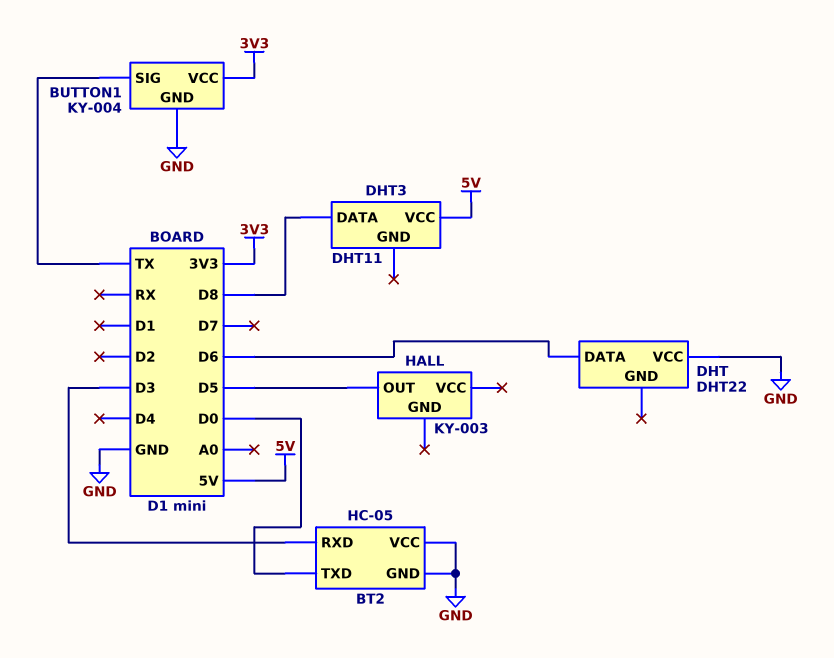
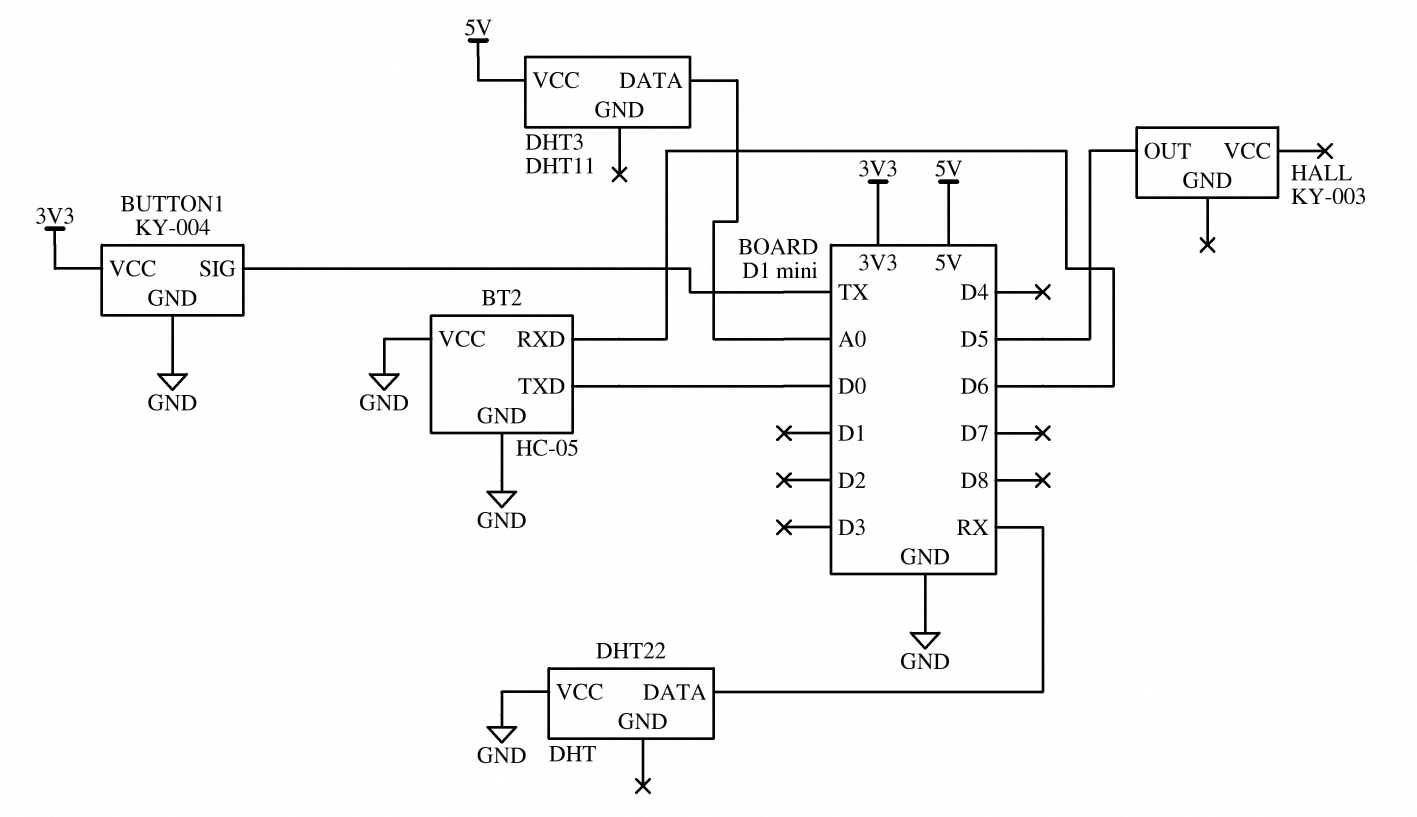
BT2 pin RXD: D3 -> D6
DHT pin DATA: D6 -> RX
DHT3 pin DATA: D8 -> A0

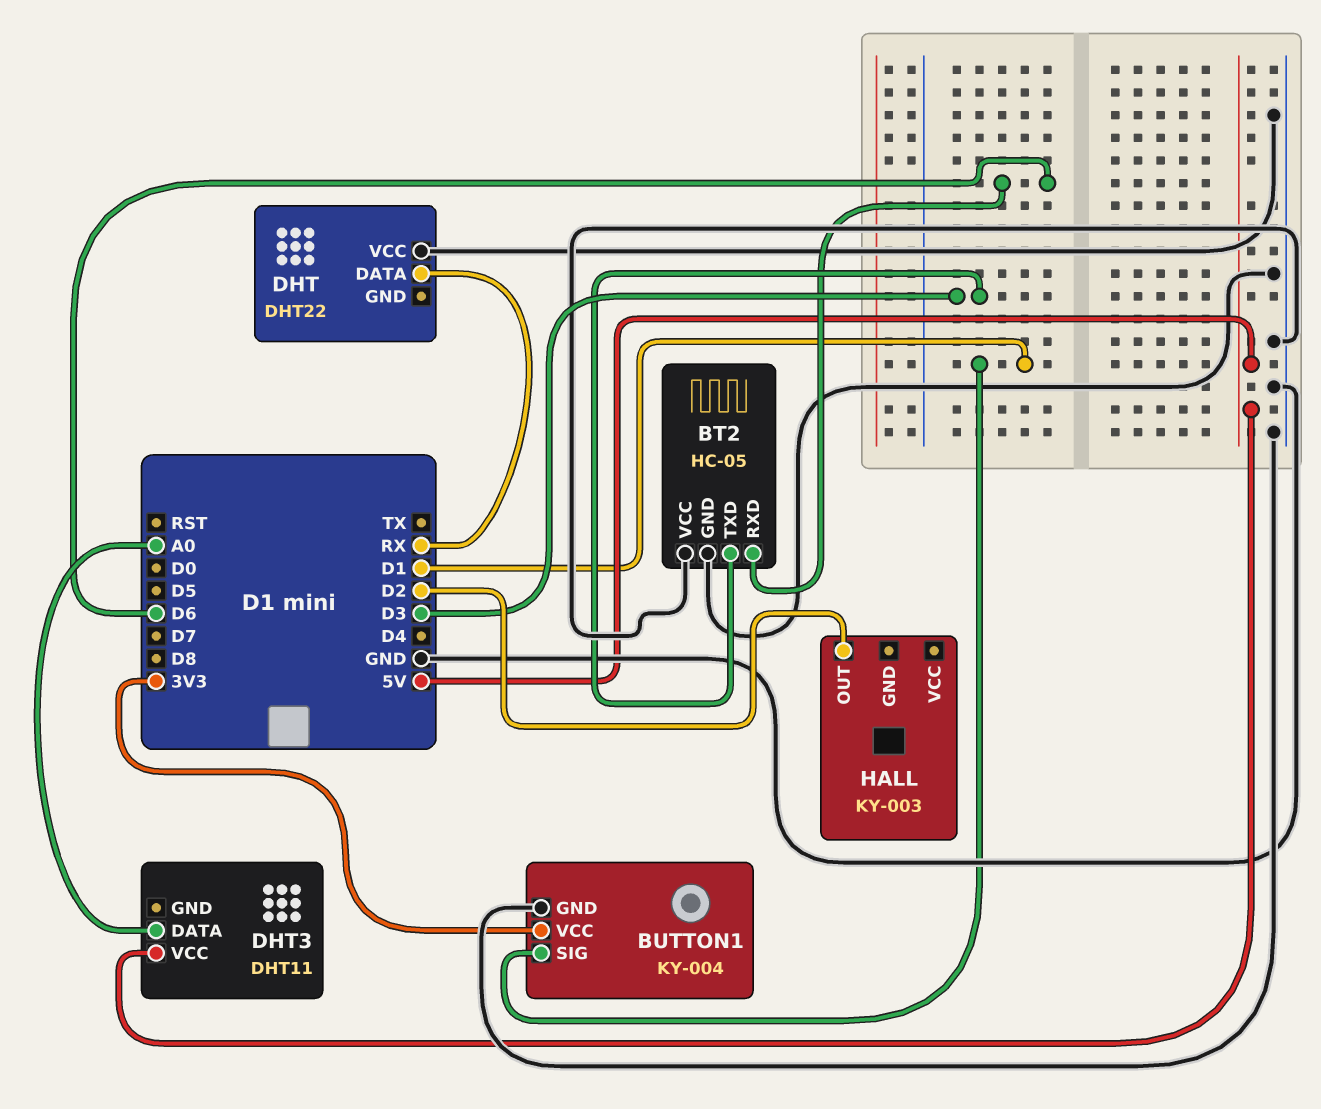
BT2 pin TXD: D0 -> D3
BUTTON1 pin SIG: TX -> D1
HALL pin OUT: D5 -> D2

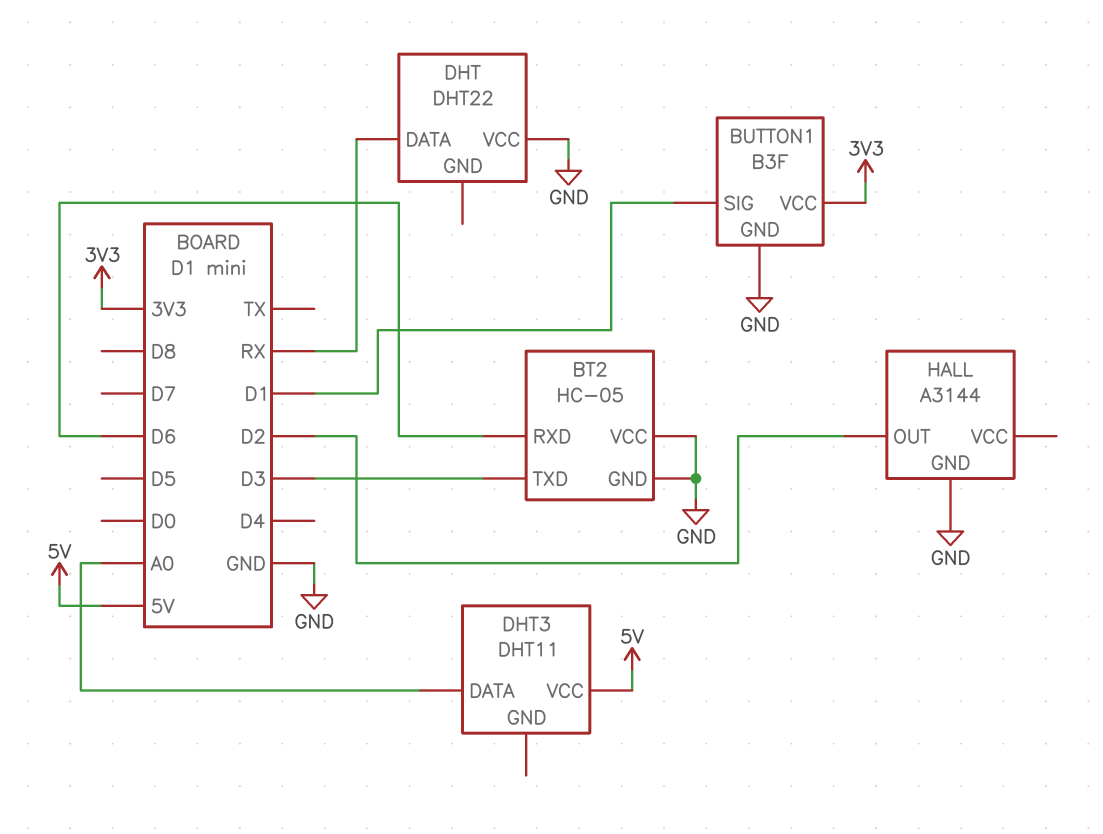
BUTTON1: KY-004 -> B3F
HALL: KY-003 -> A3144
HALL pin GND: none -> GND

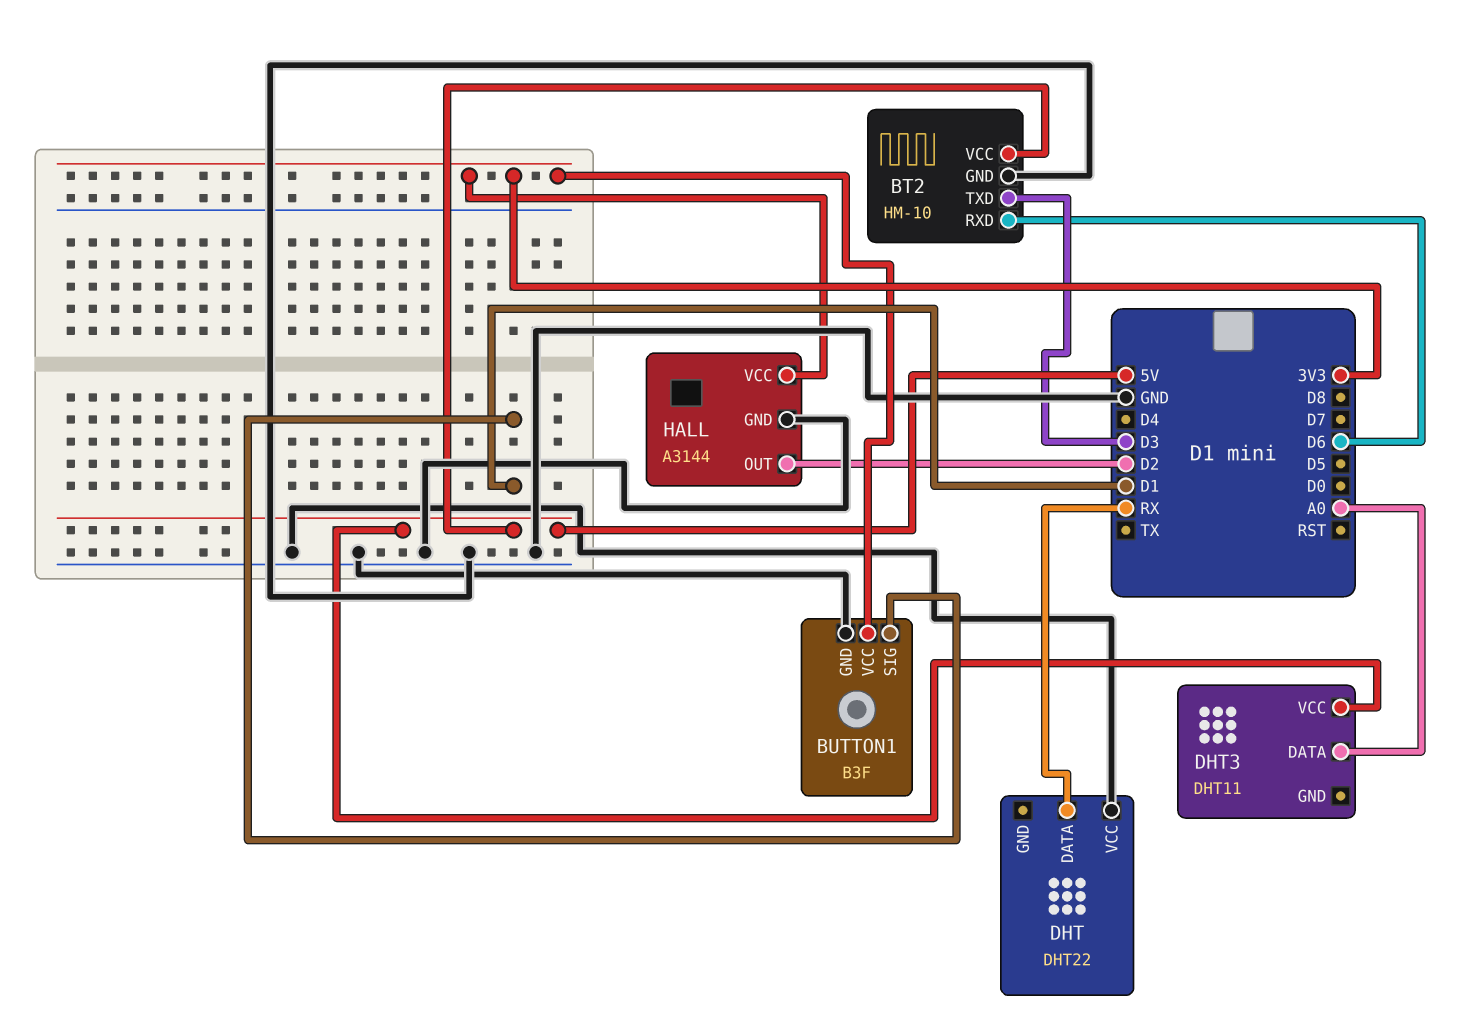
BT2: HC-05 -> HM-10
BT2 pin VCC: GND -> 5V
HALL pin VCC: none -> 3V3

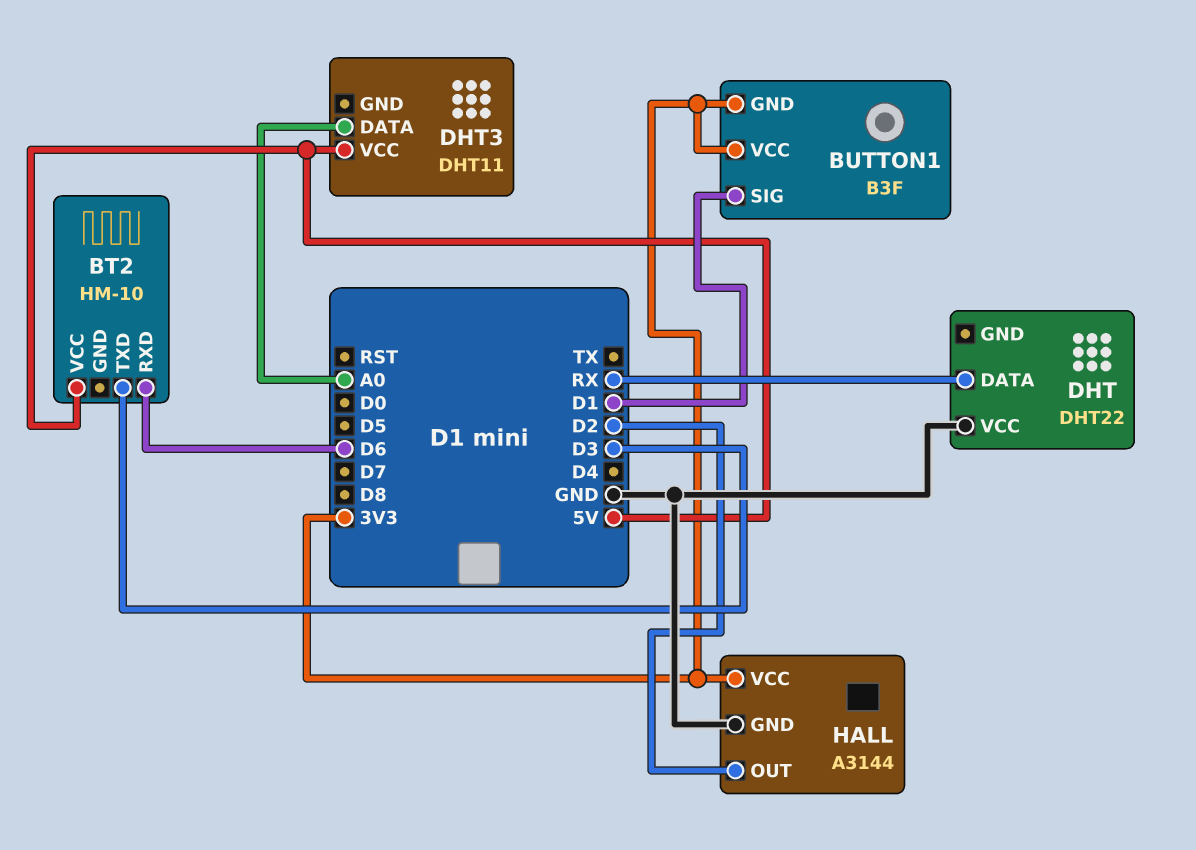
BT2 pin GND: GND -> none
BUTTON1 pin GND: GND -> 3V3

